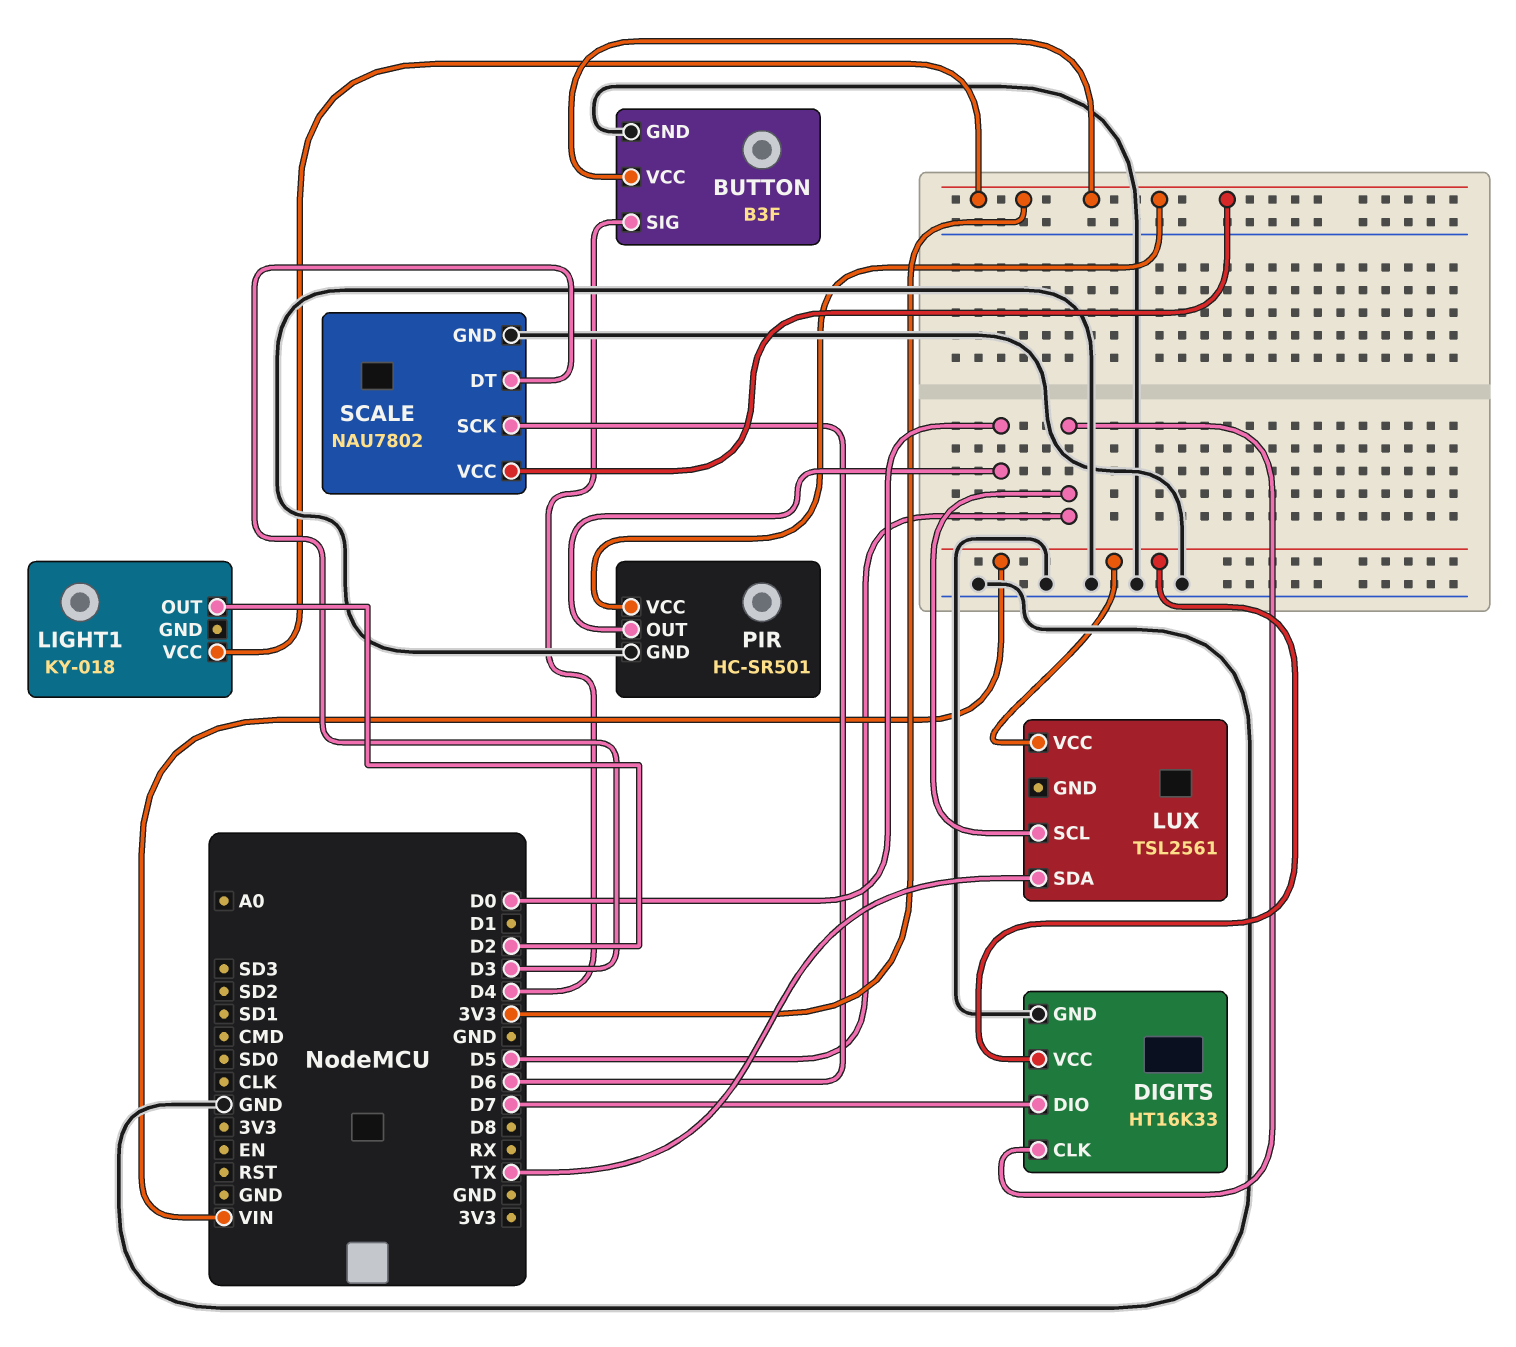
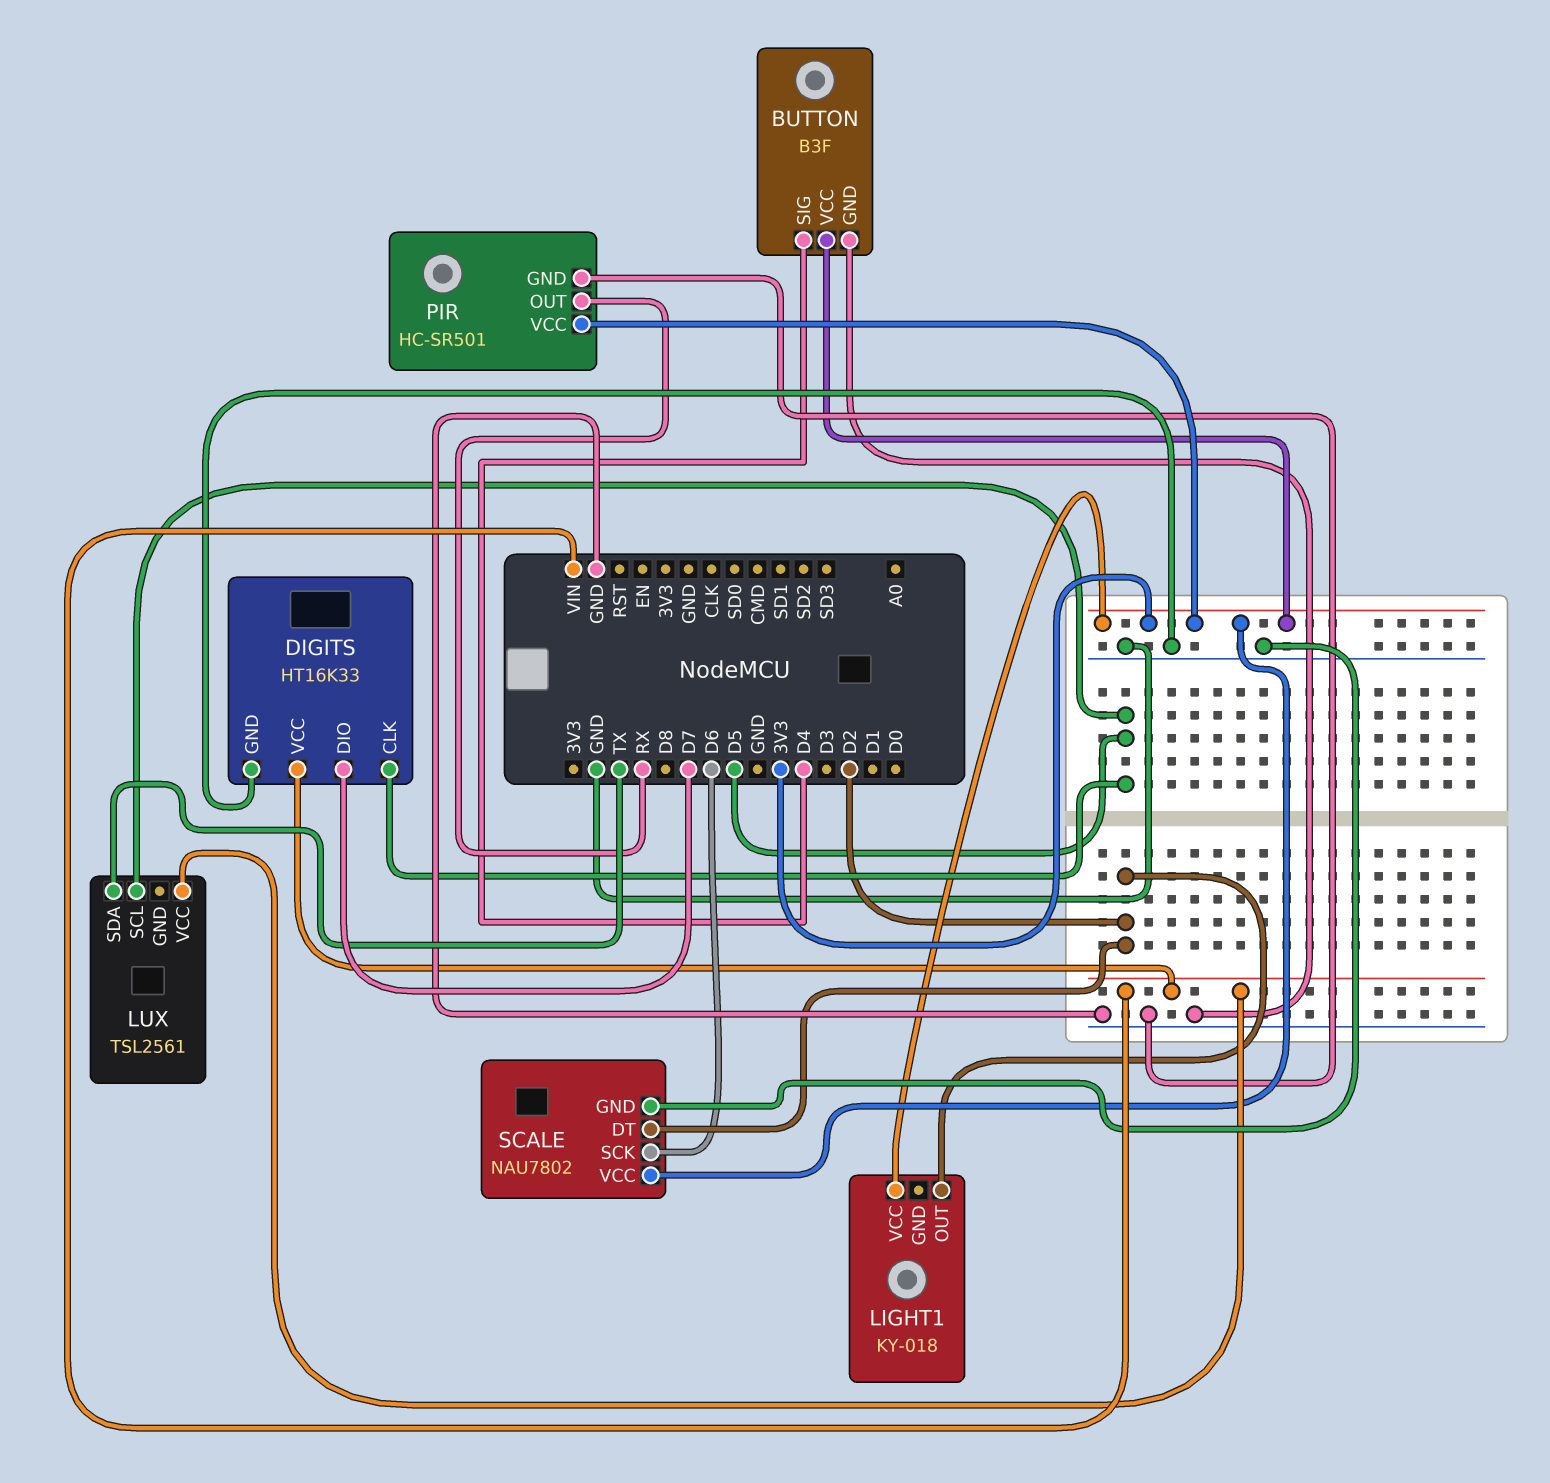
PIR pin OUT: D0 -> RX
SCALE pin DT: D3 -> D2

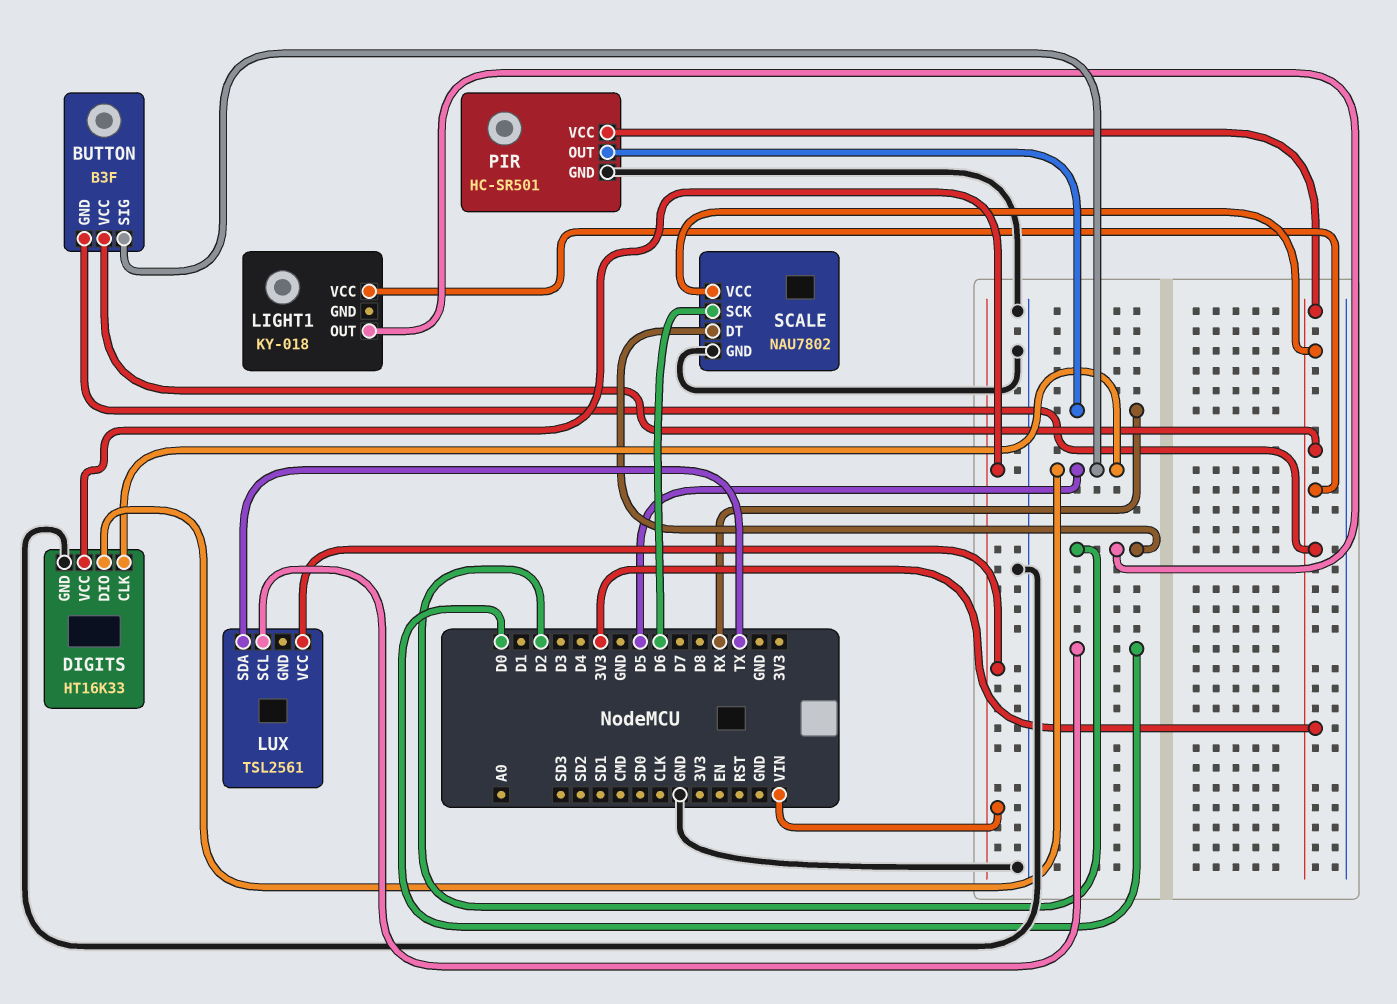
BUTTON pin GND: GND -> 3V3
BUTTON pin SIG: D4 -> D5
DIGITS pin DIO: D7 -> D5
LUX pin SCL: D5 -> D0

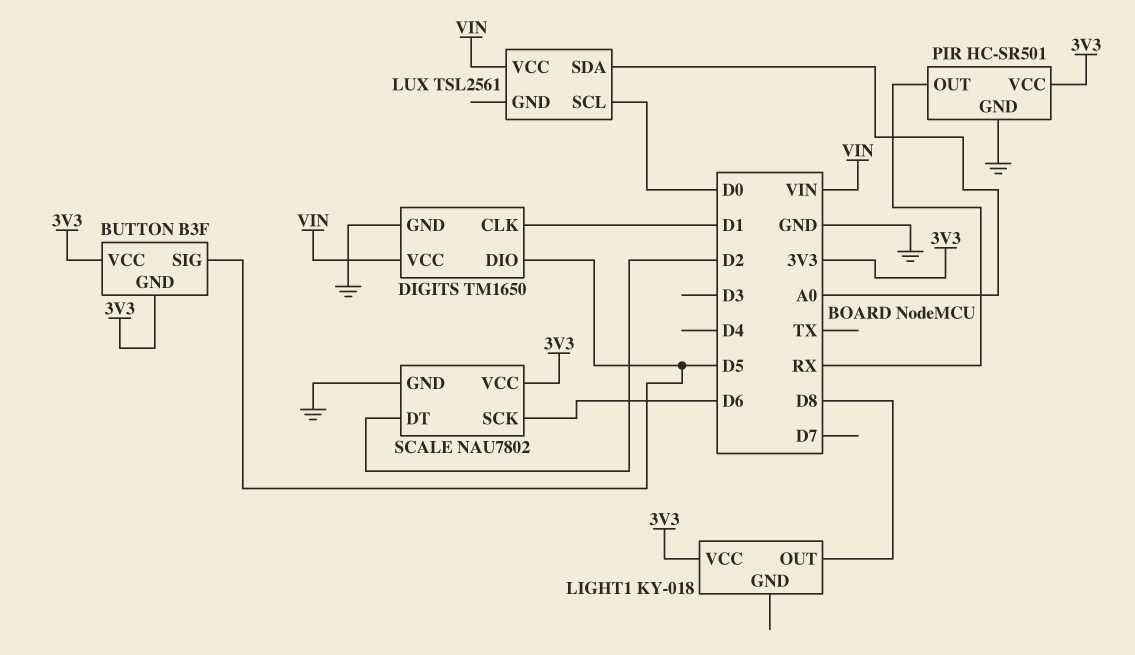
DIGITS: HT16K33 -> TM1650
DIGITS pin CLK: D5 -> D1
LIGHT1 pin OUT: D2 -> D8
LUX pin SDA: TX -> A0

